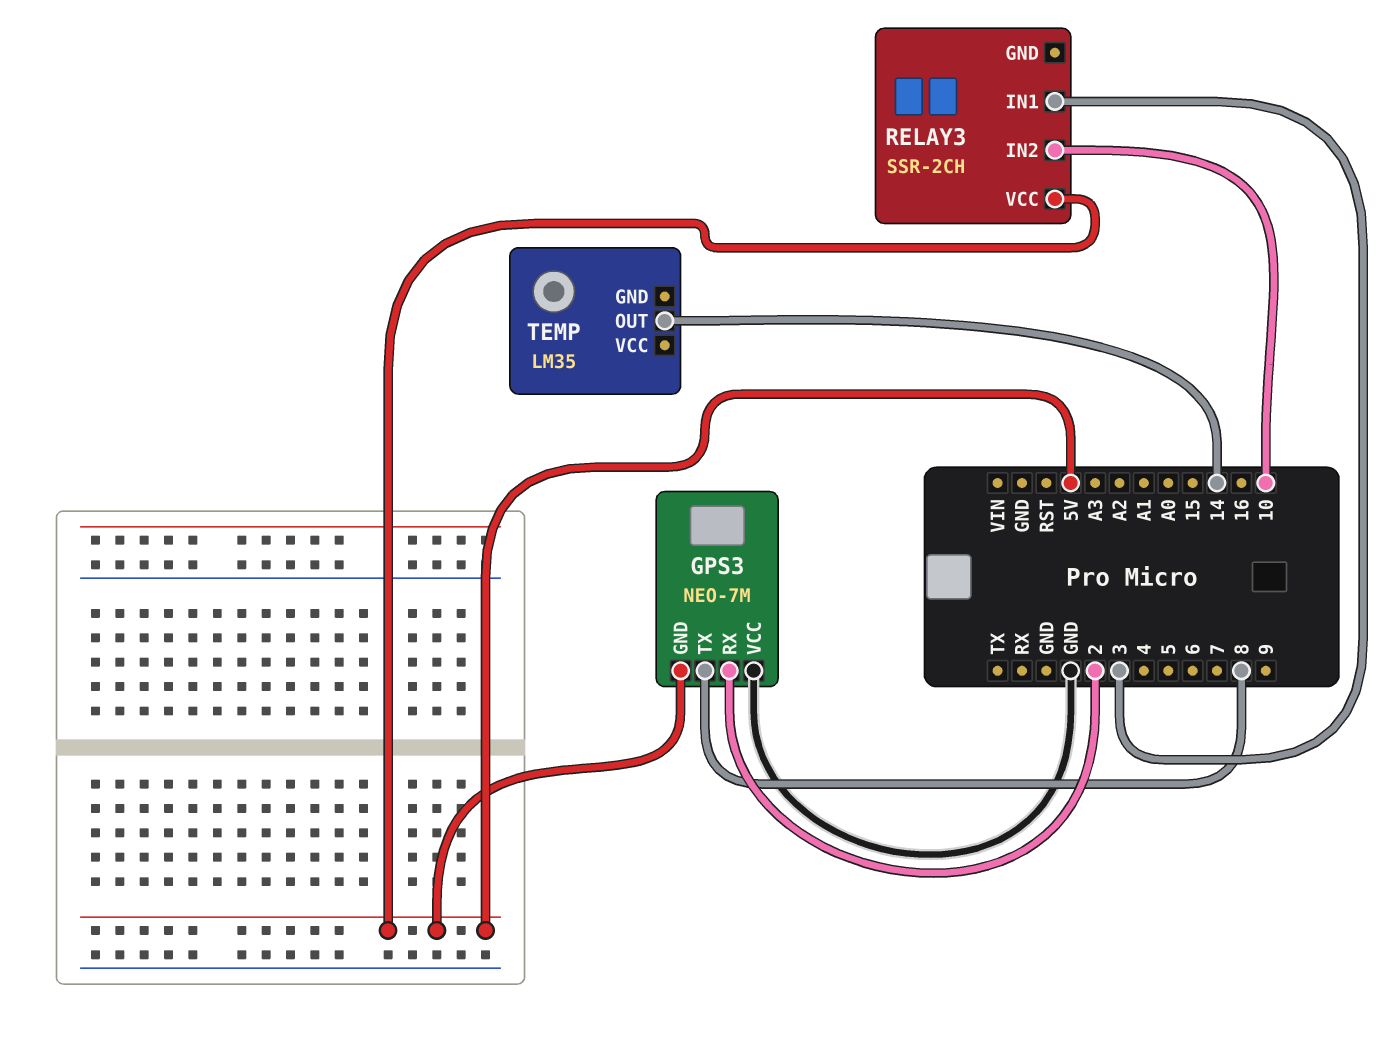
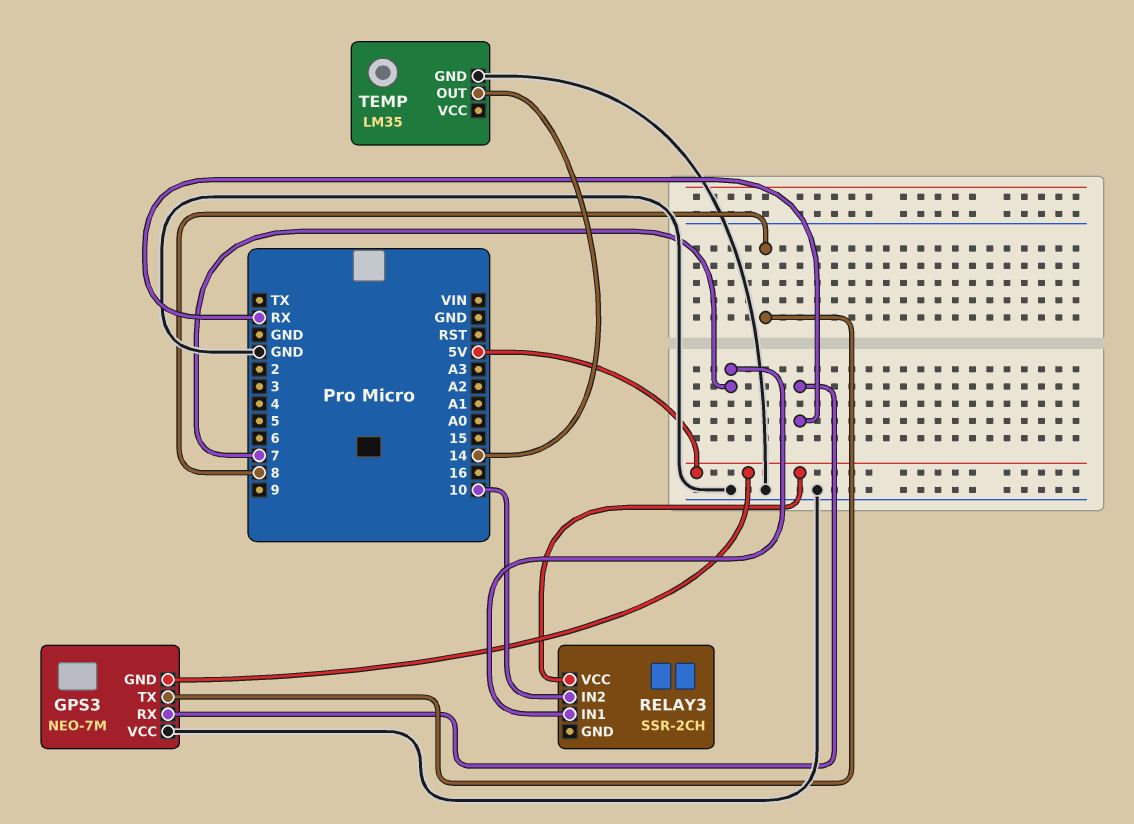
GPS3 pin RX: 2 -> RX
RELAY3 pin IN1: 3 -> 7
TEMP pin GND: none -> GND

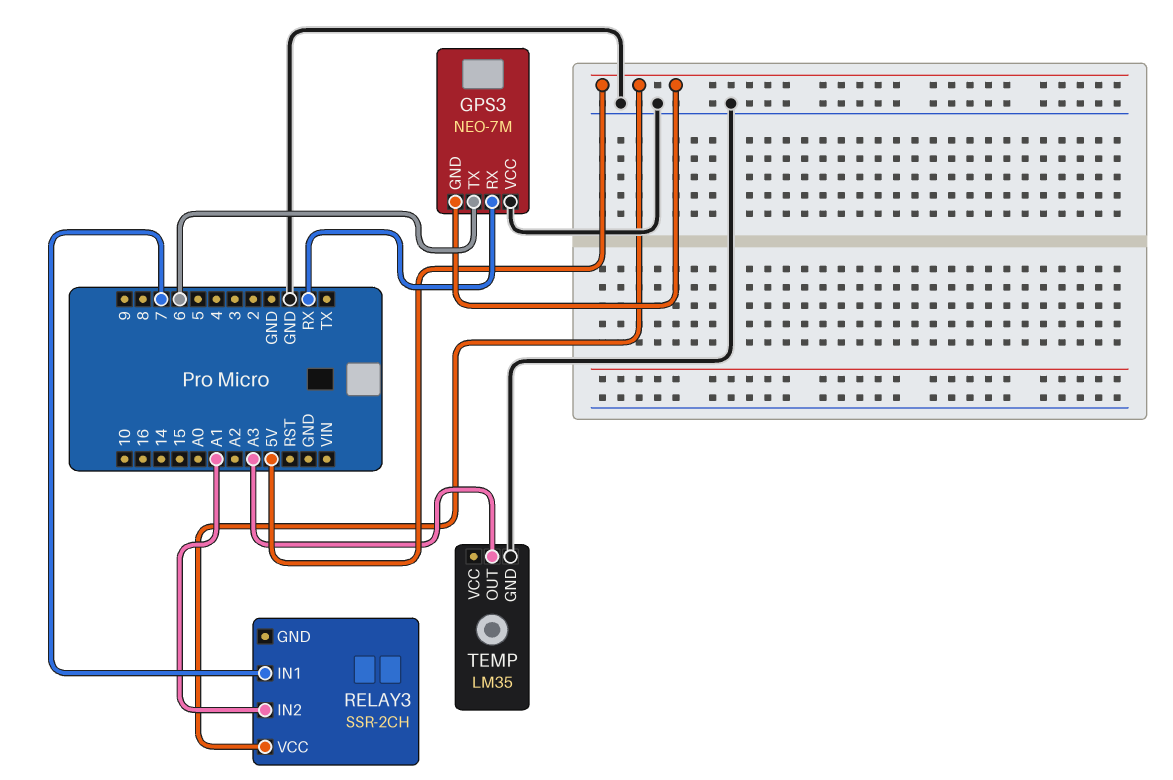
GPS3 pin TX: 8 -> 6
RELAY3 pin IN2: 10 -> A1
TEMP pin OUT: 14 -> A3

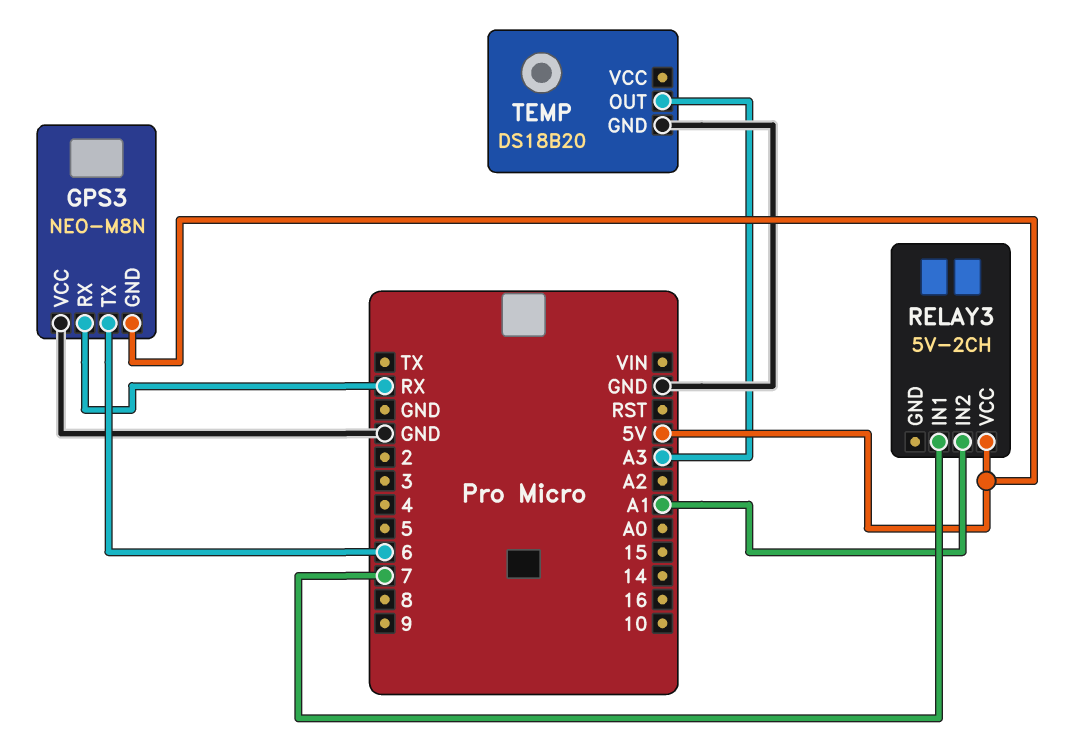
GPS3: NEO-7M -> NEO-M8N
RELAY3: SSR-2CH -> 5V-2CH
TEMP: LM35 -> DS18B20

